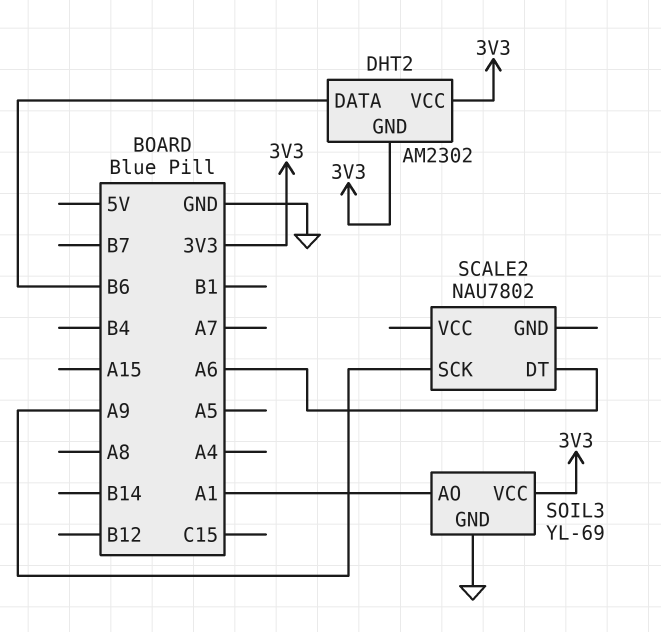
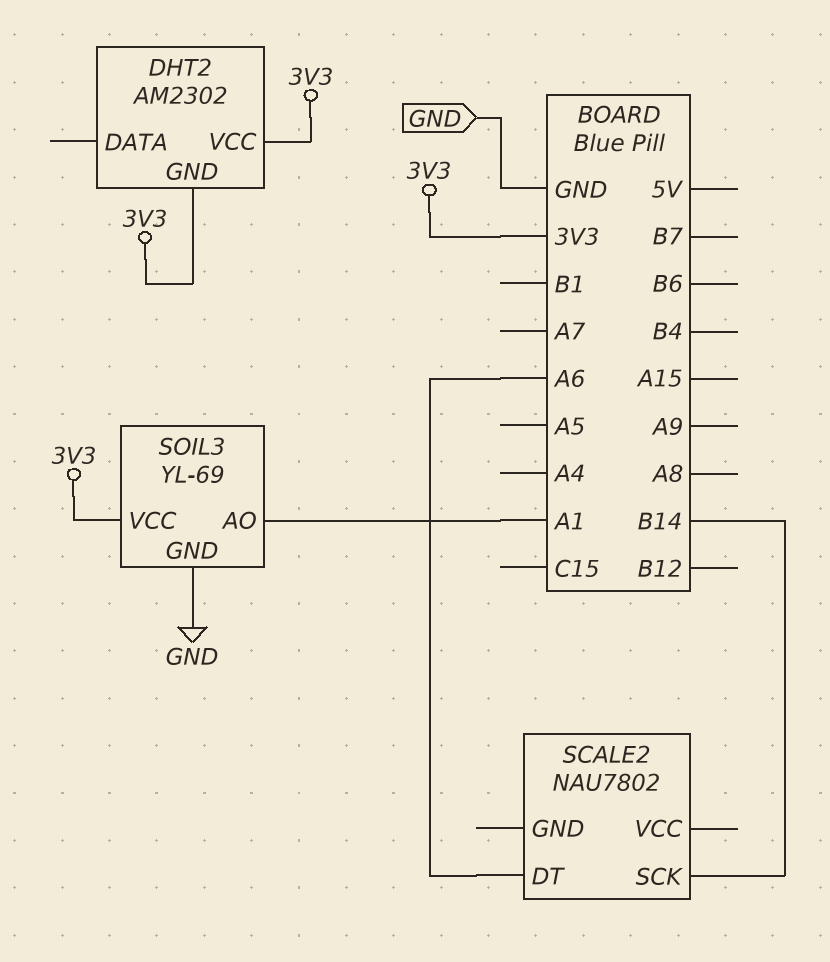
DHT2 pin DATA: B6 -> none
SCALE2 pin SCK: A9 -> B14

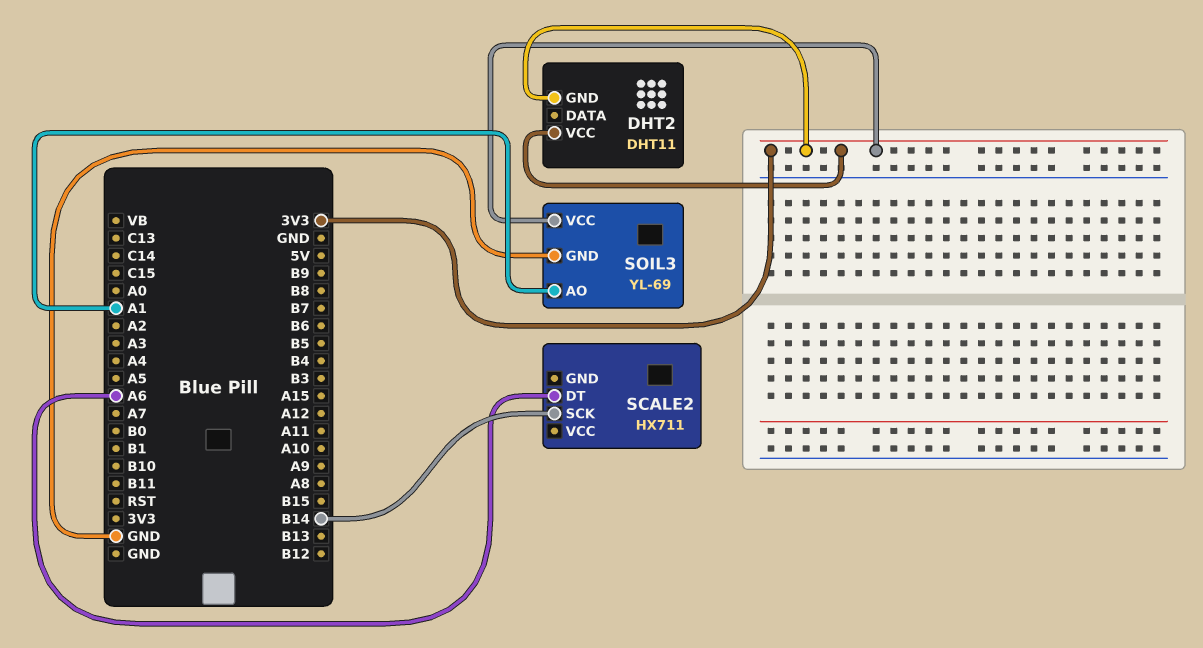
DHT2: AM2302 -> DHT11
SCALE2: NAU7802 -> HX711

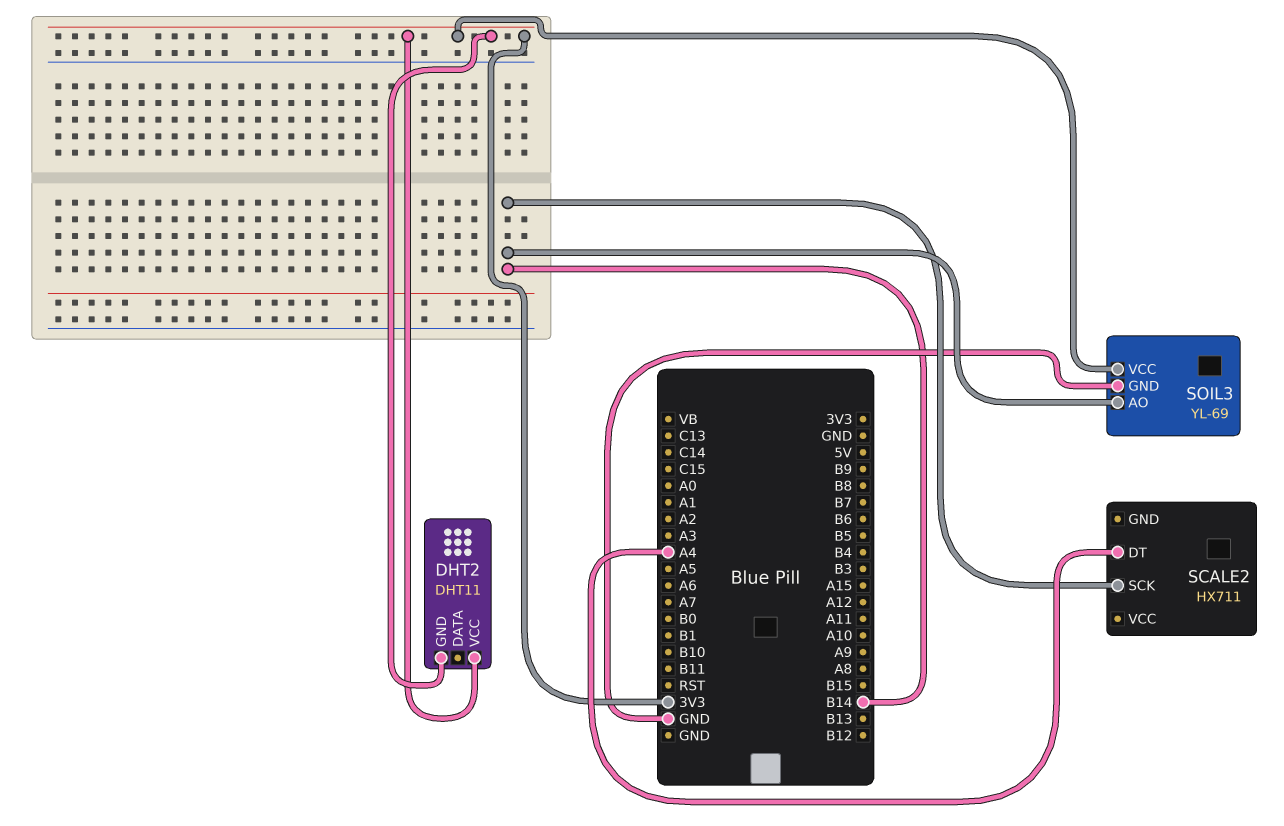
SCALE2 pin DT: A6 -> A4
SOIL3 pin AO: A1 -> B14

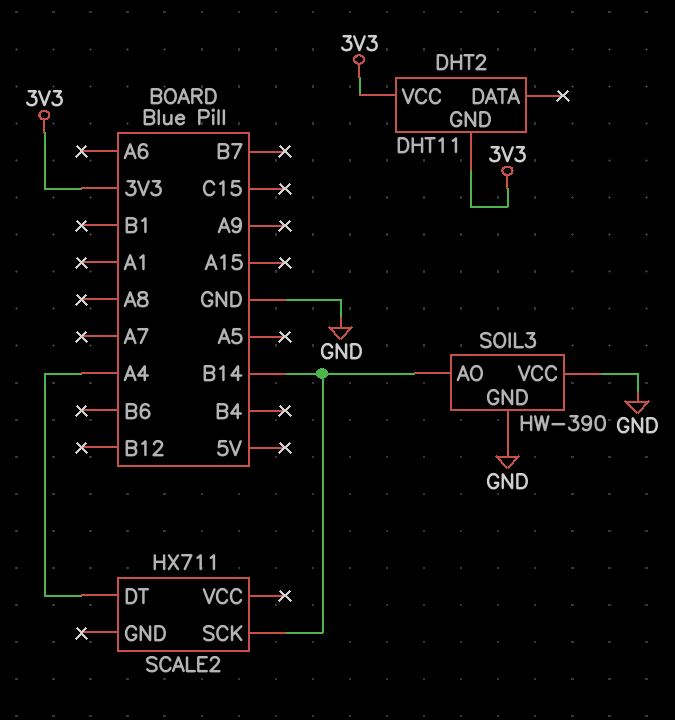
SOIL3: YL-69 -> HW-390
SOIL3 pin VCC: 3V3 -> GND

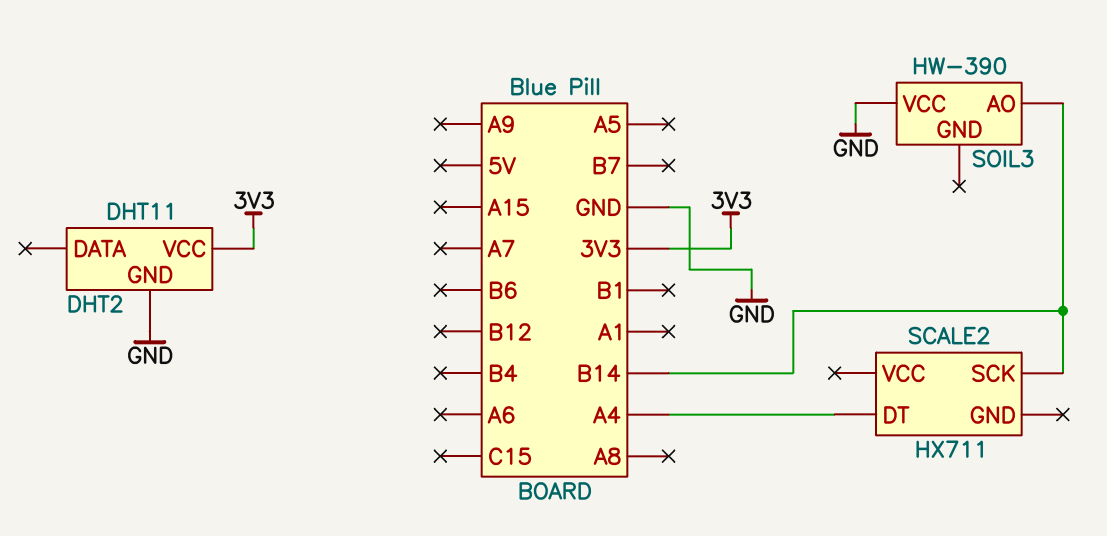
DHT2 pin GND: 3V3 -> GND
SOIL3 pin GND: GND -> none

